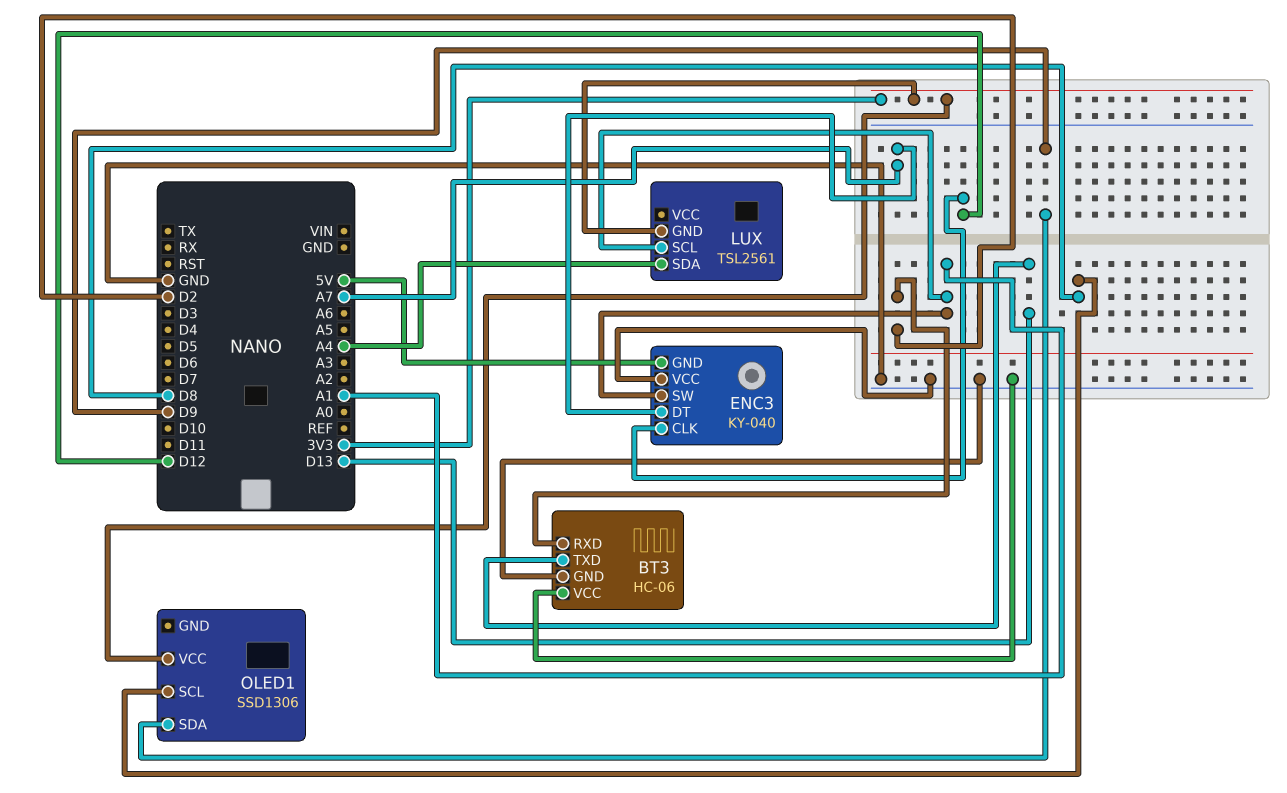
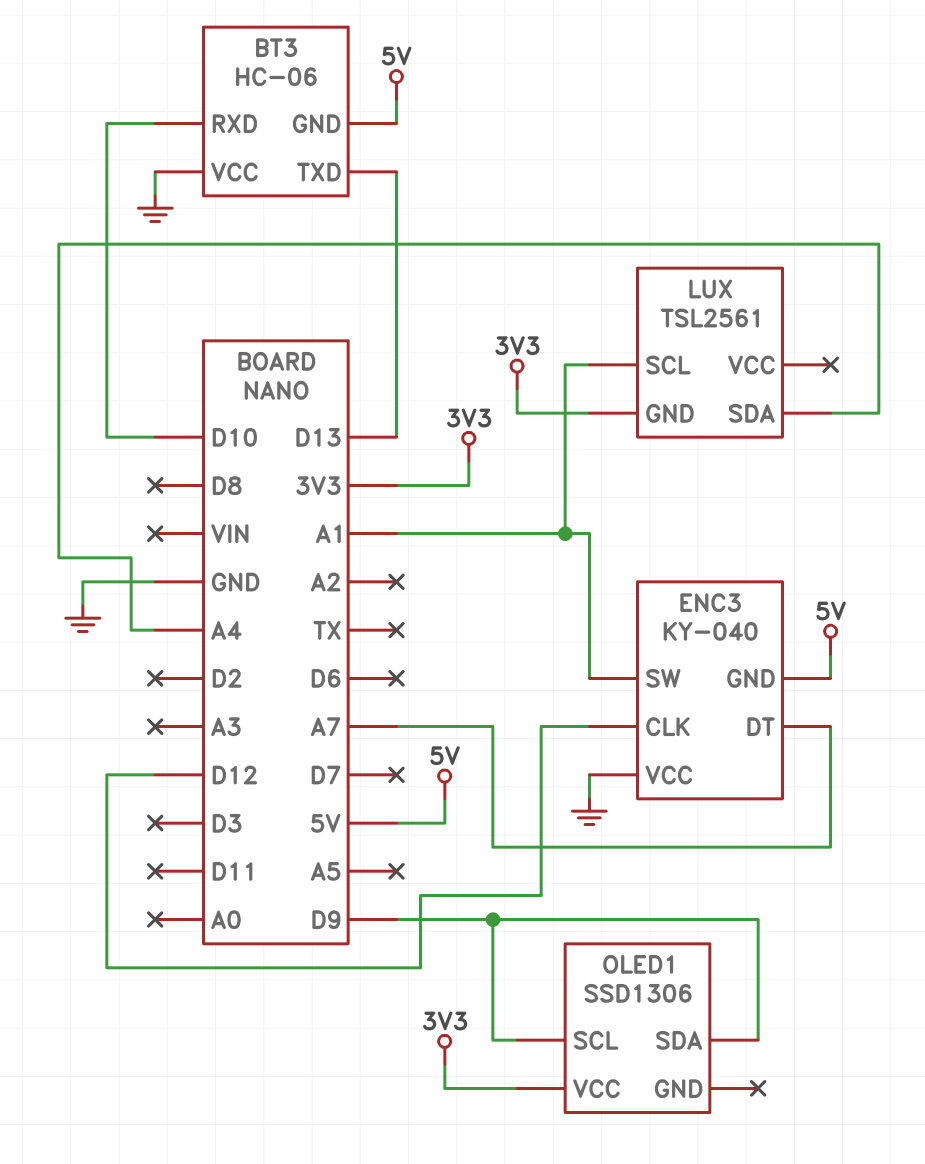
BT3 pin GND: GND -> 5V
BT3 pin RXD: D2 -> D10
OLED1 pin SCL: D8 -> D9

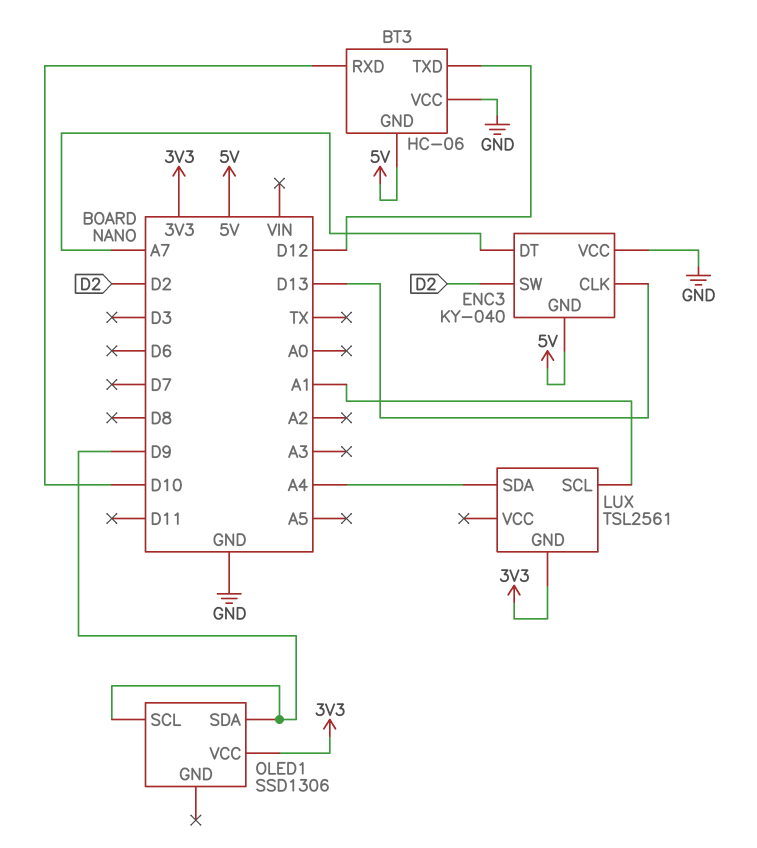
BT3 pin TXD: D13 -> D12
ENC3 pin CLK: D12 -> D13
ENC3 pin SW: A1 -> D2

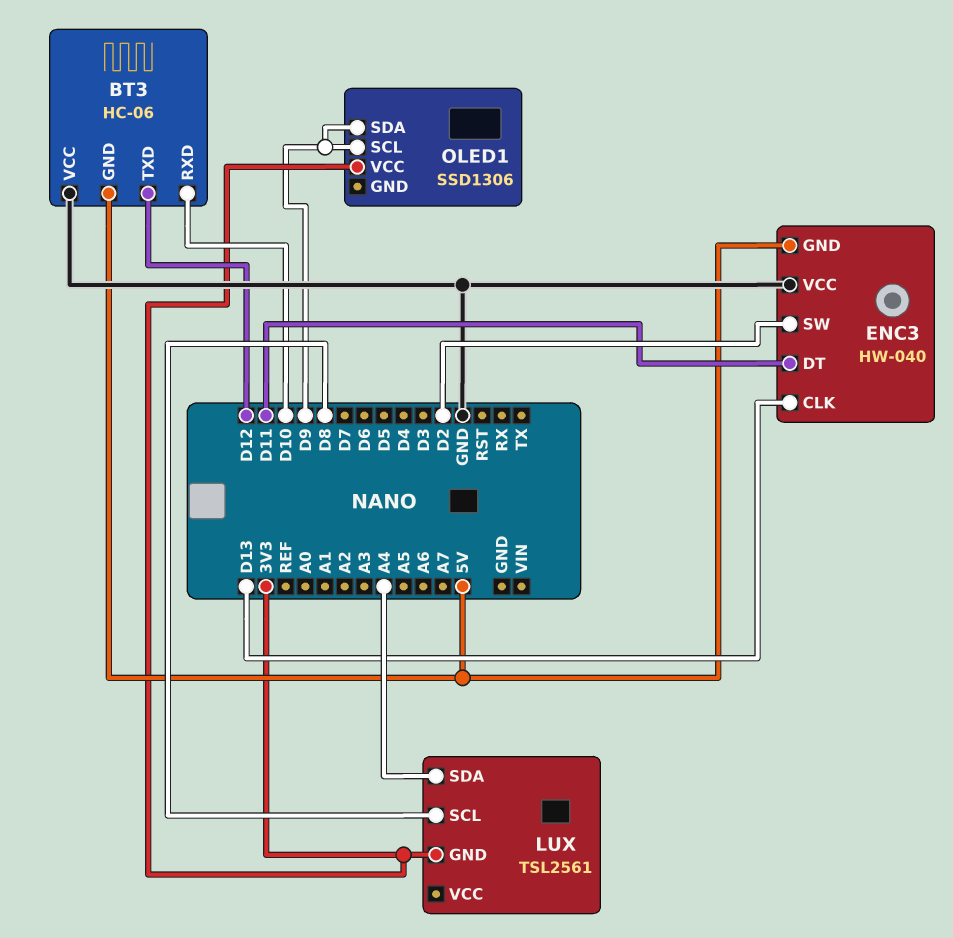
ENC3: KY-040 -> HW-040
ENC3 pin DT: A7 -> D11
LUX pin SCL: A1 -> D8

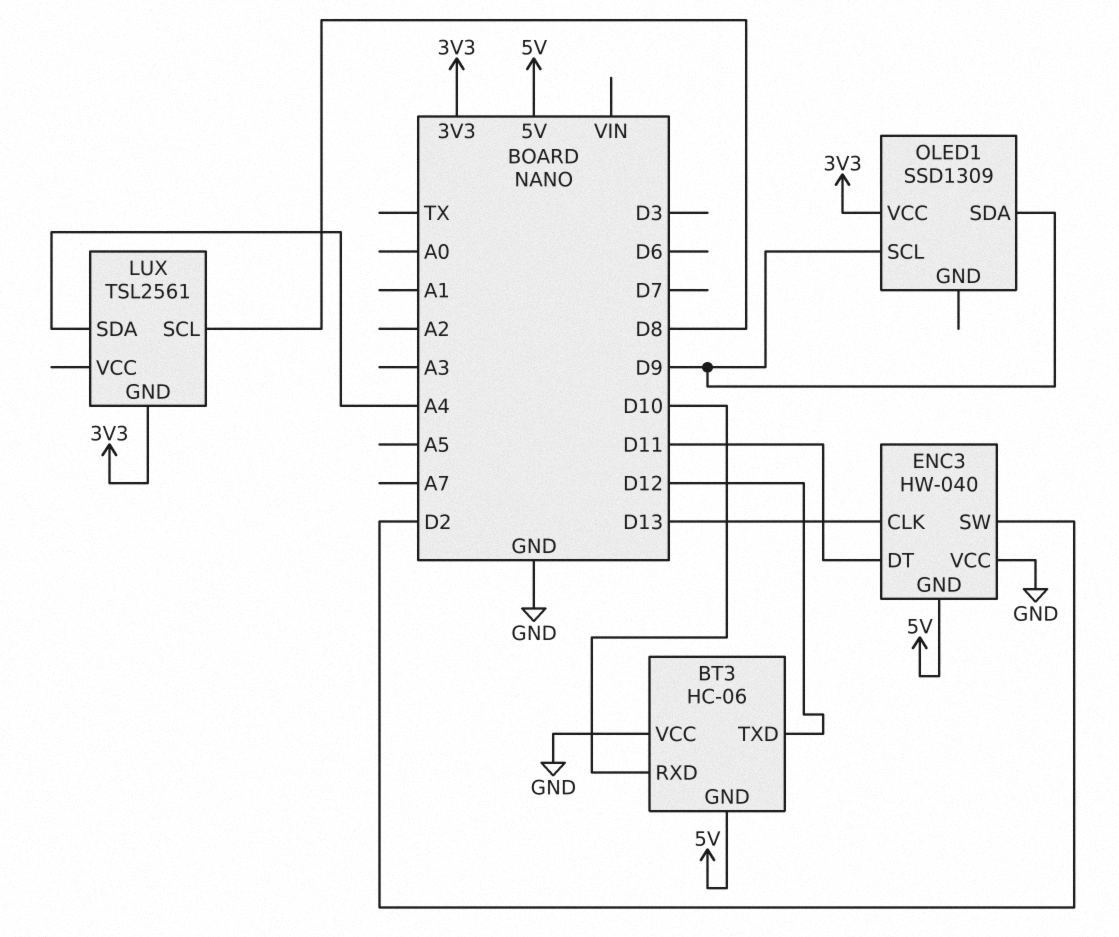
OLED1: SSD1306 -> SSD1309

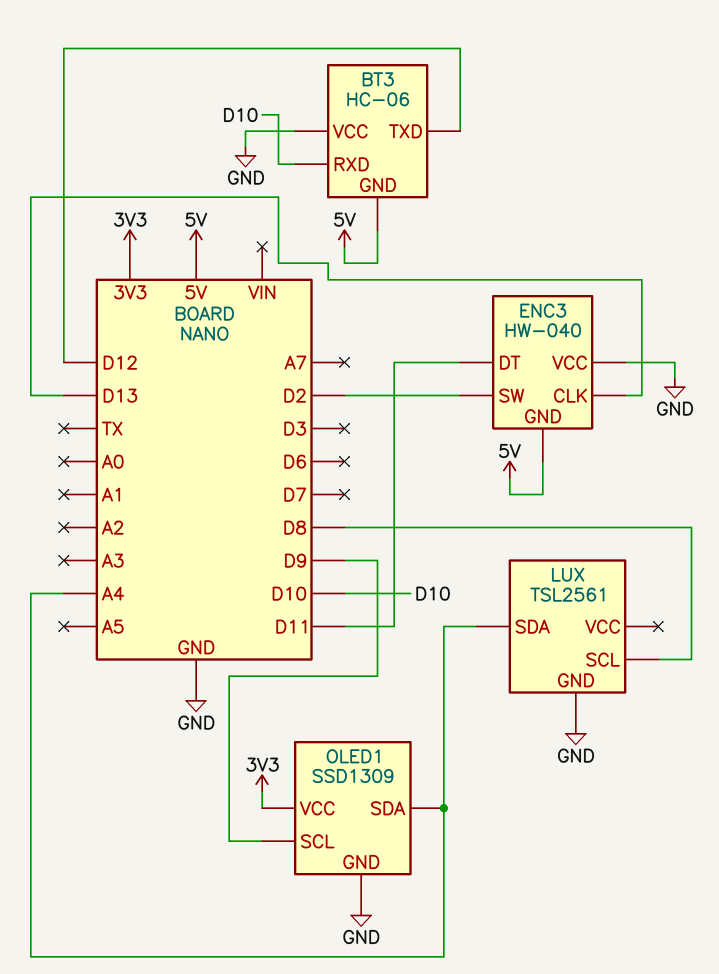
LUX pin GND: 3V3 -> GND
OLED1 pin GND: none -> GND
OLED1 pin SDA: D9 -> A4

